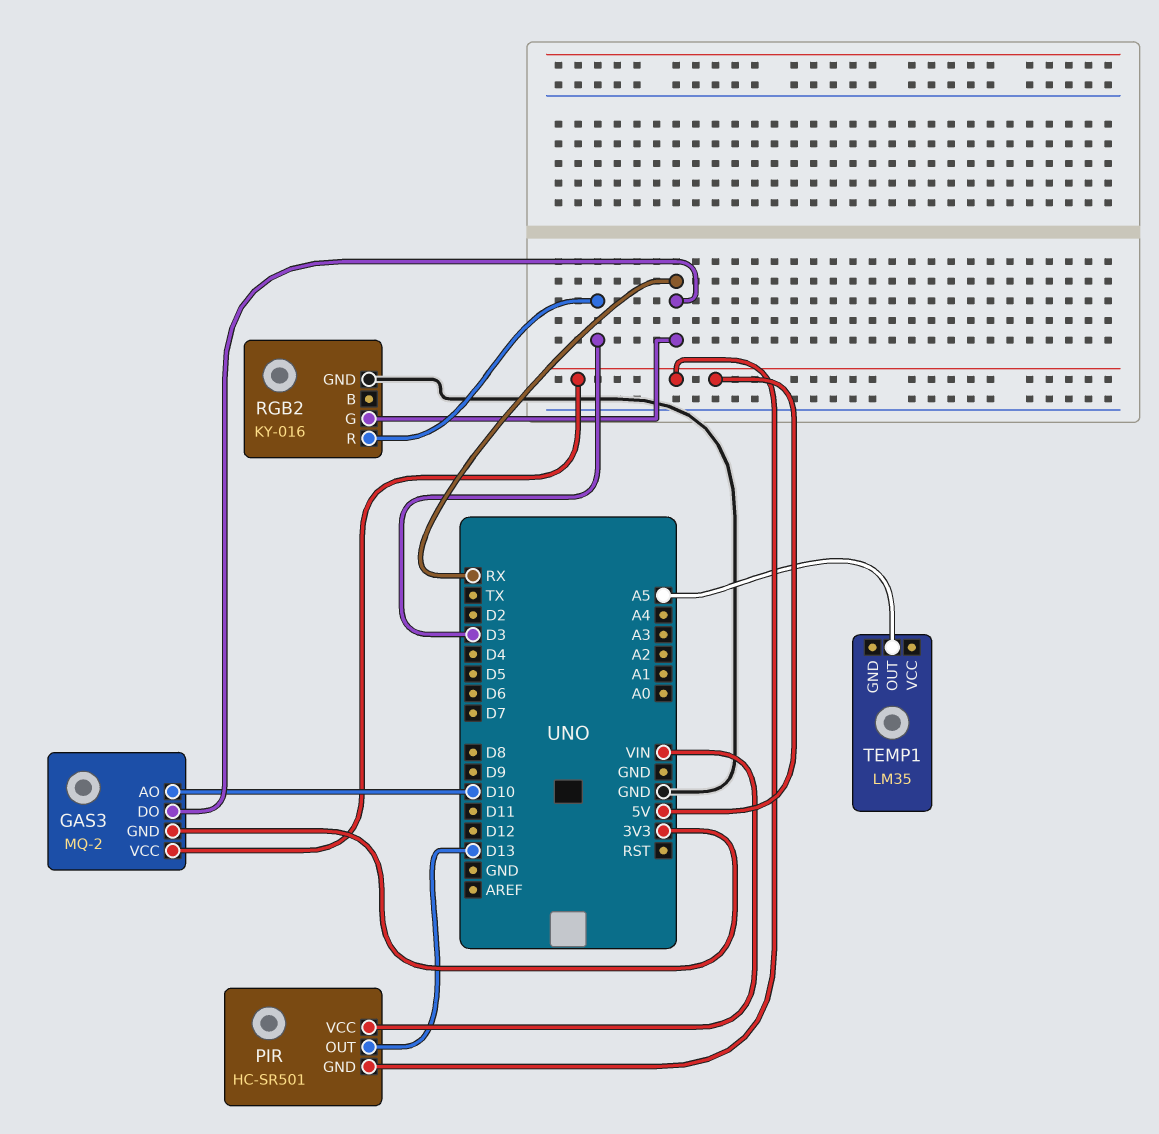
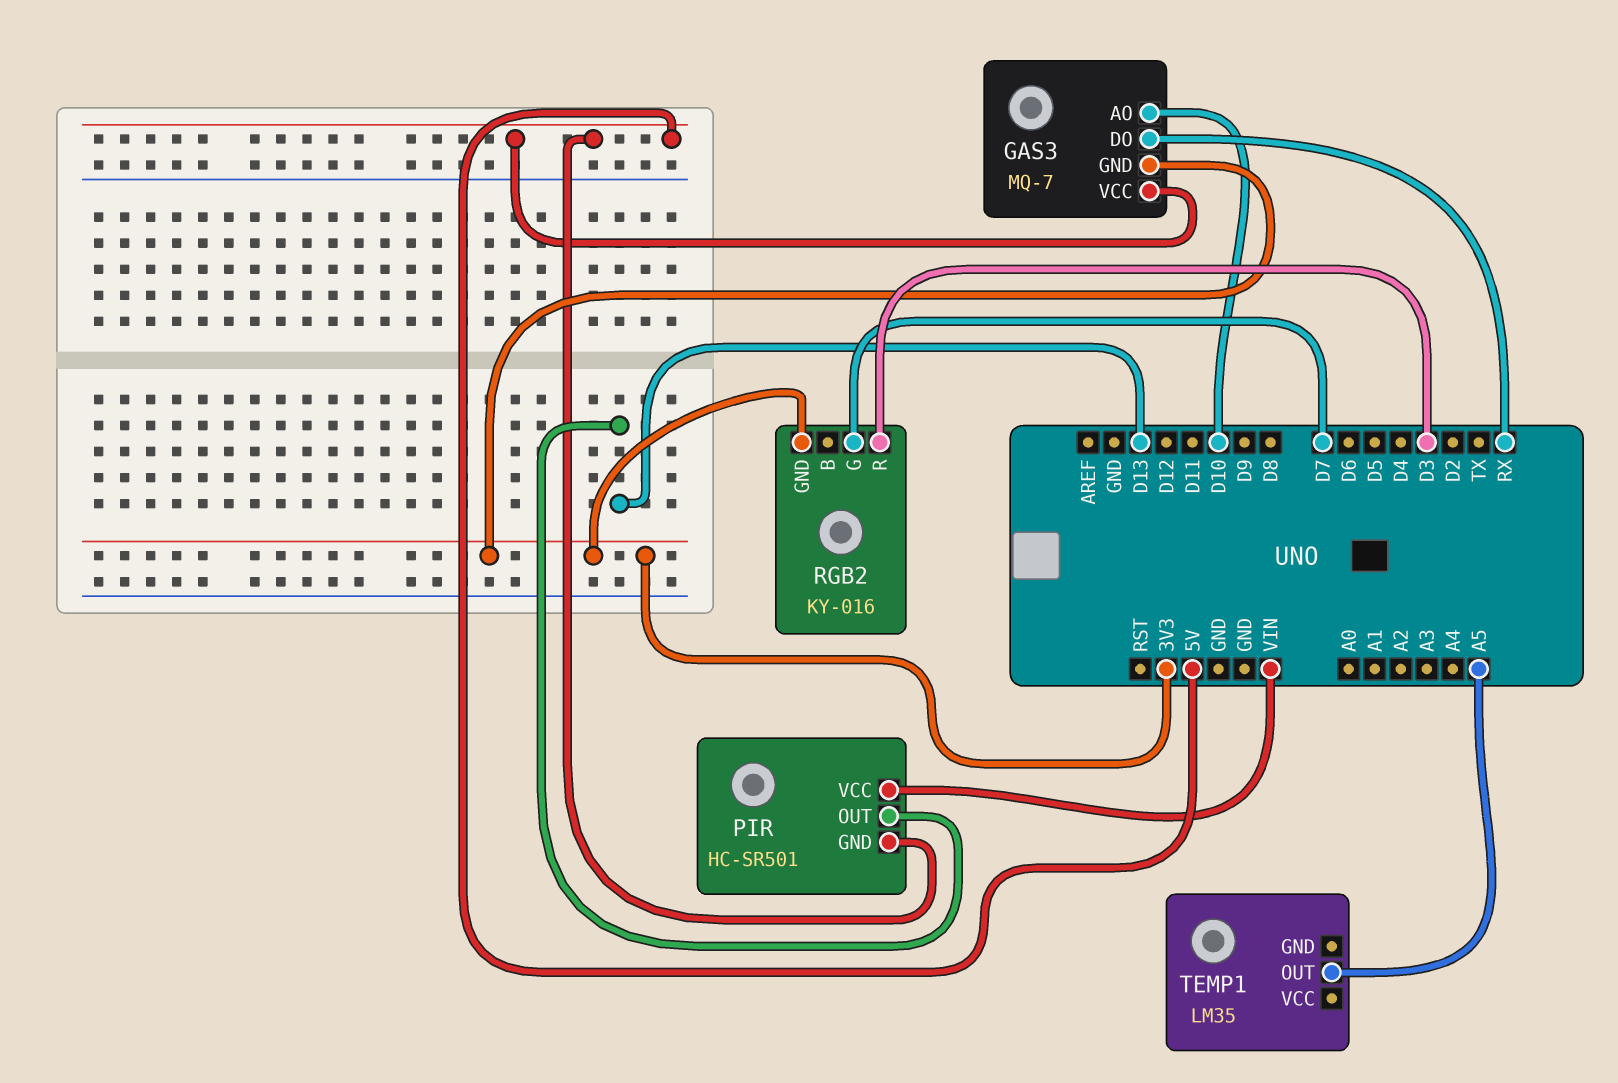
GAS3: MQ-2 -> MQ-7
RGB2 pin G: RX -> D7
RGB2 pin GND: GND -> 3V3

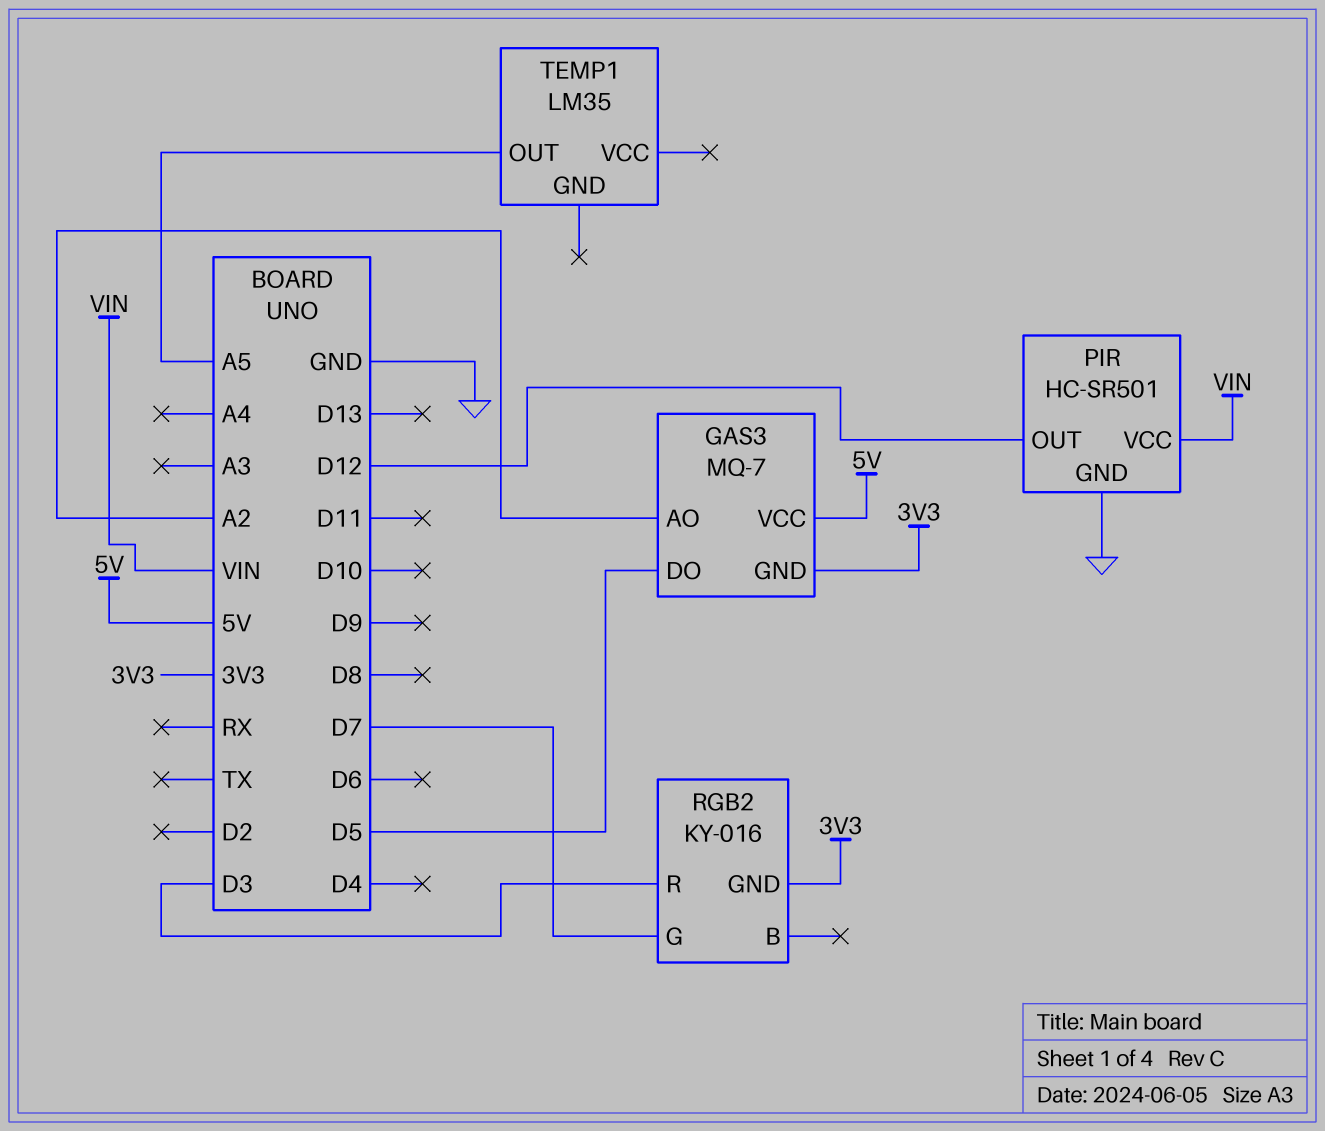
GAS3 pin AO: D10 -> A2
GAS3 pin DO: RX -> D5
PIR pin GND: 5V -> GND
PIR pin OUT: D13 -> D12

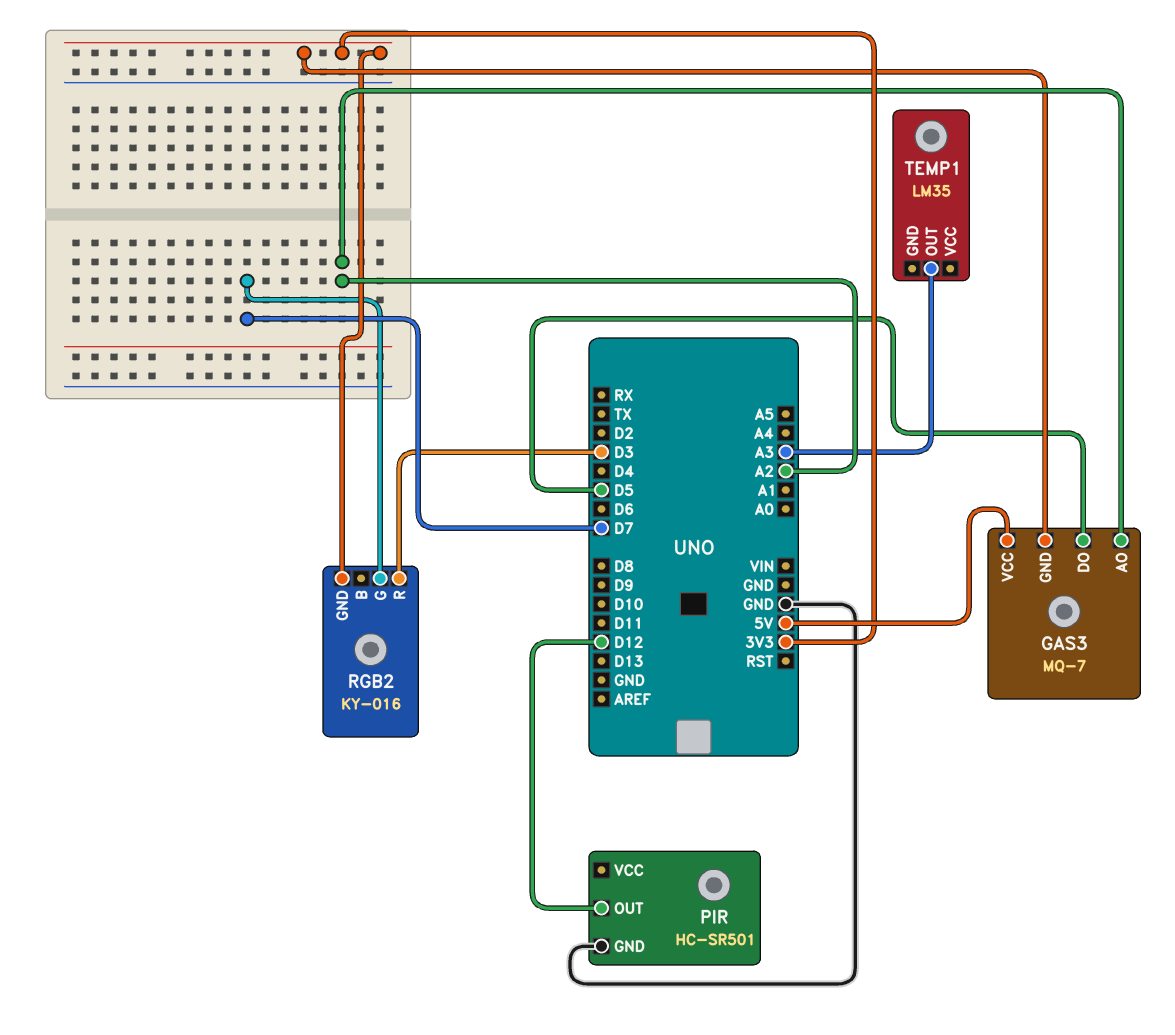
PIR pin VCC: VIN -> none
TEMP1 pin OUT: A5 -> A3

